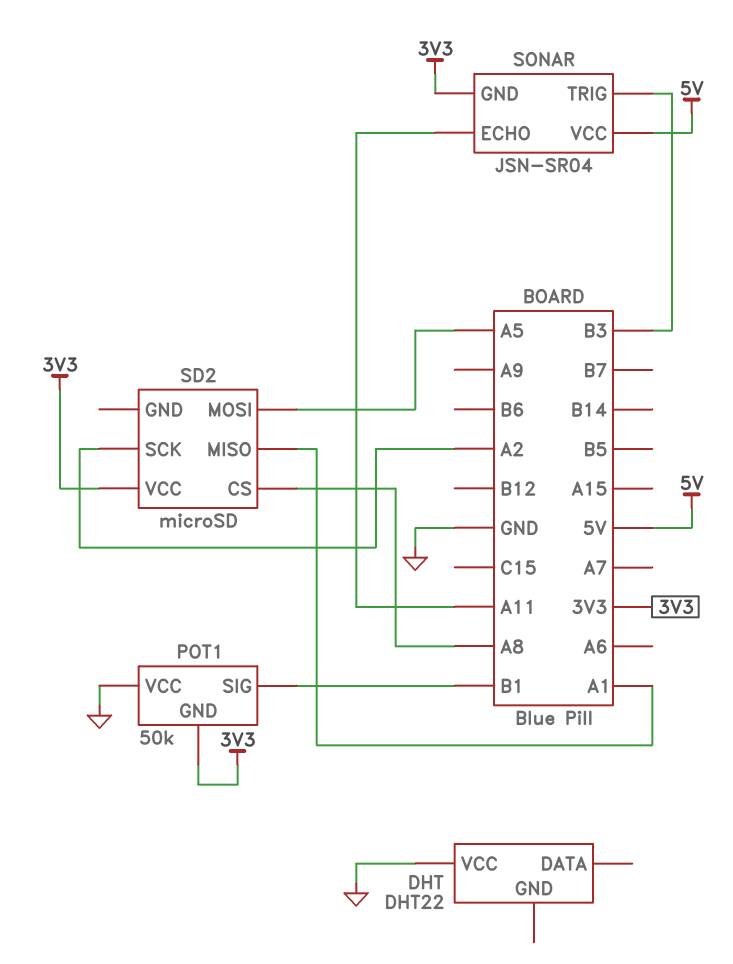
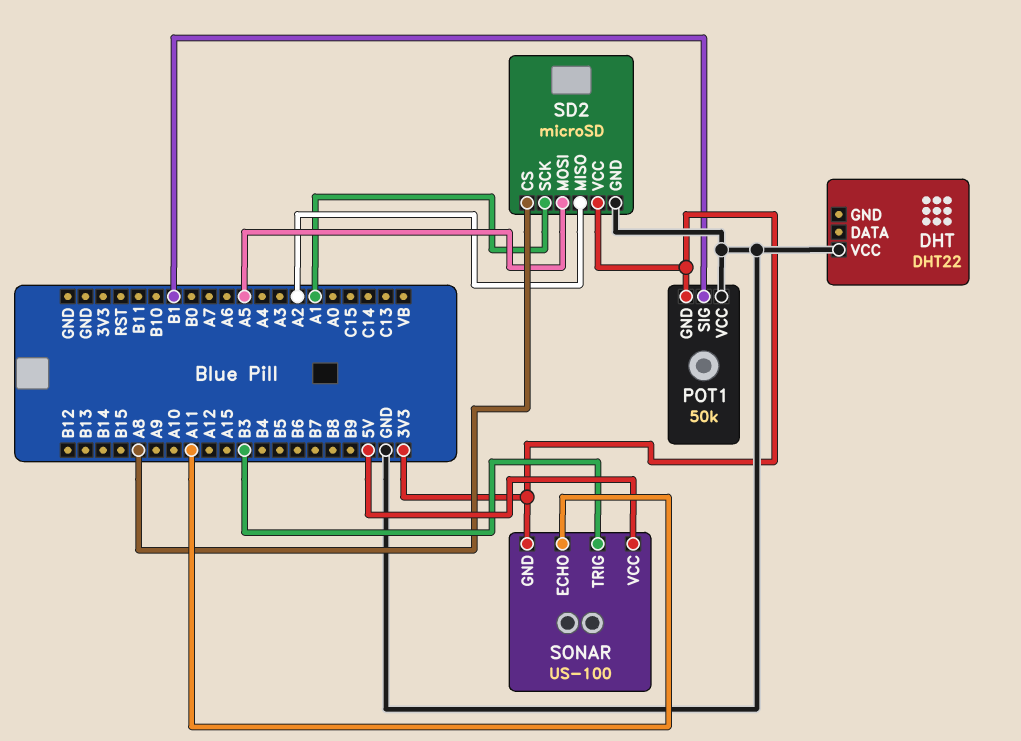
SD2 pin GND: none -> GND
SD2 pin MISO: A1 -> A2
SD2 pin SCK: A2 -> A1
SONAR: JSN-SR04 -> US-100

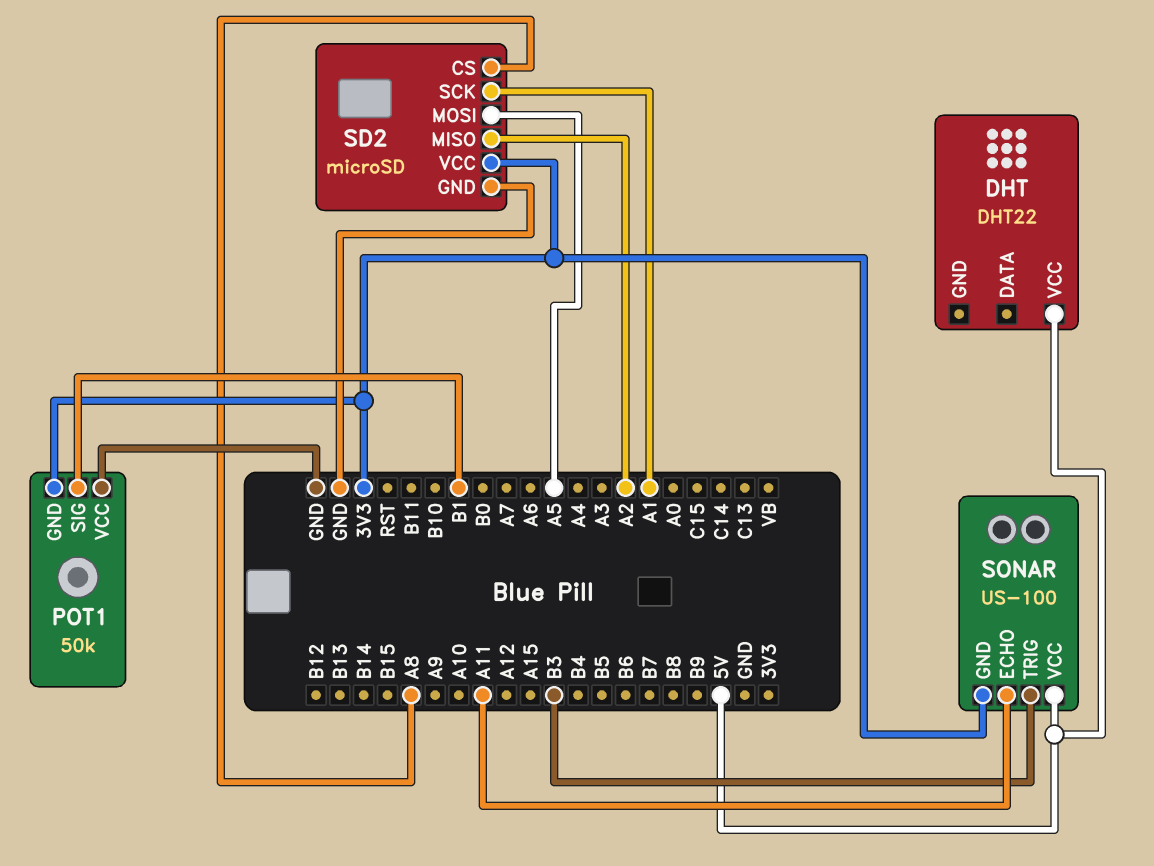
DHT pin VCC: GND -> 5V

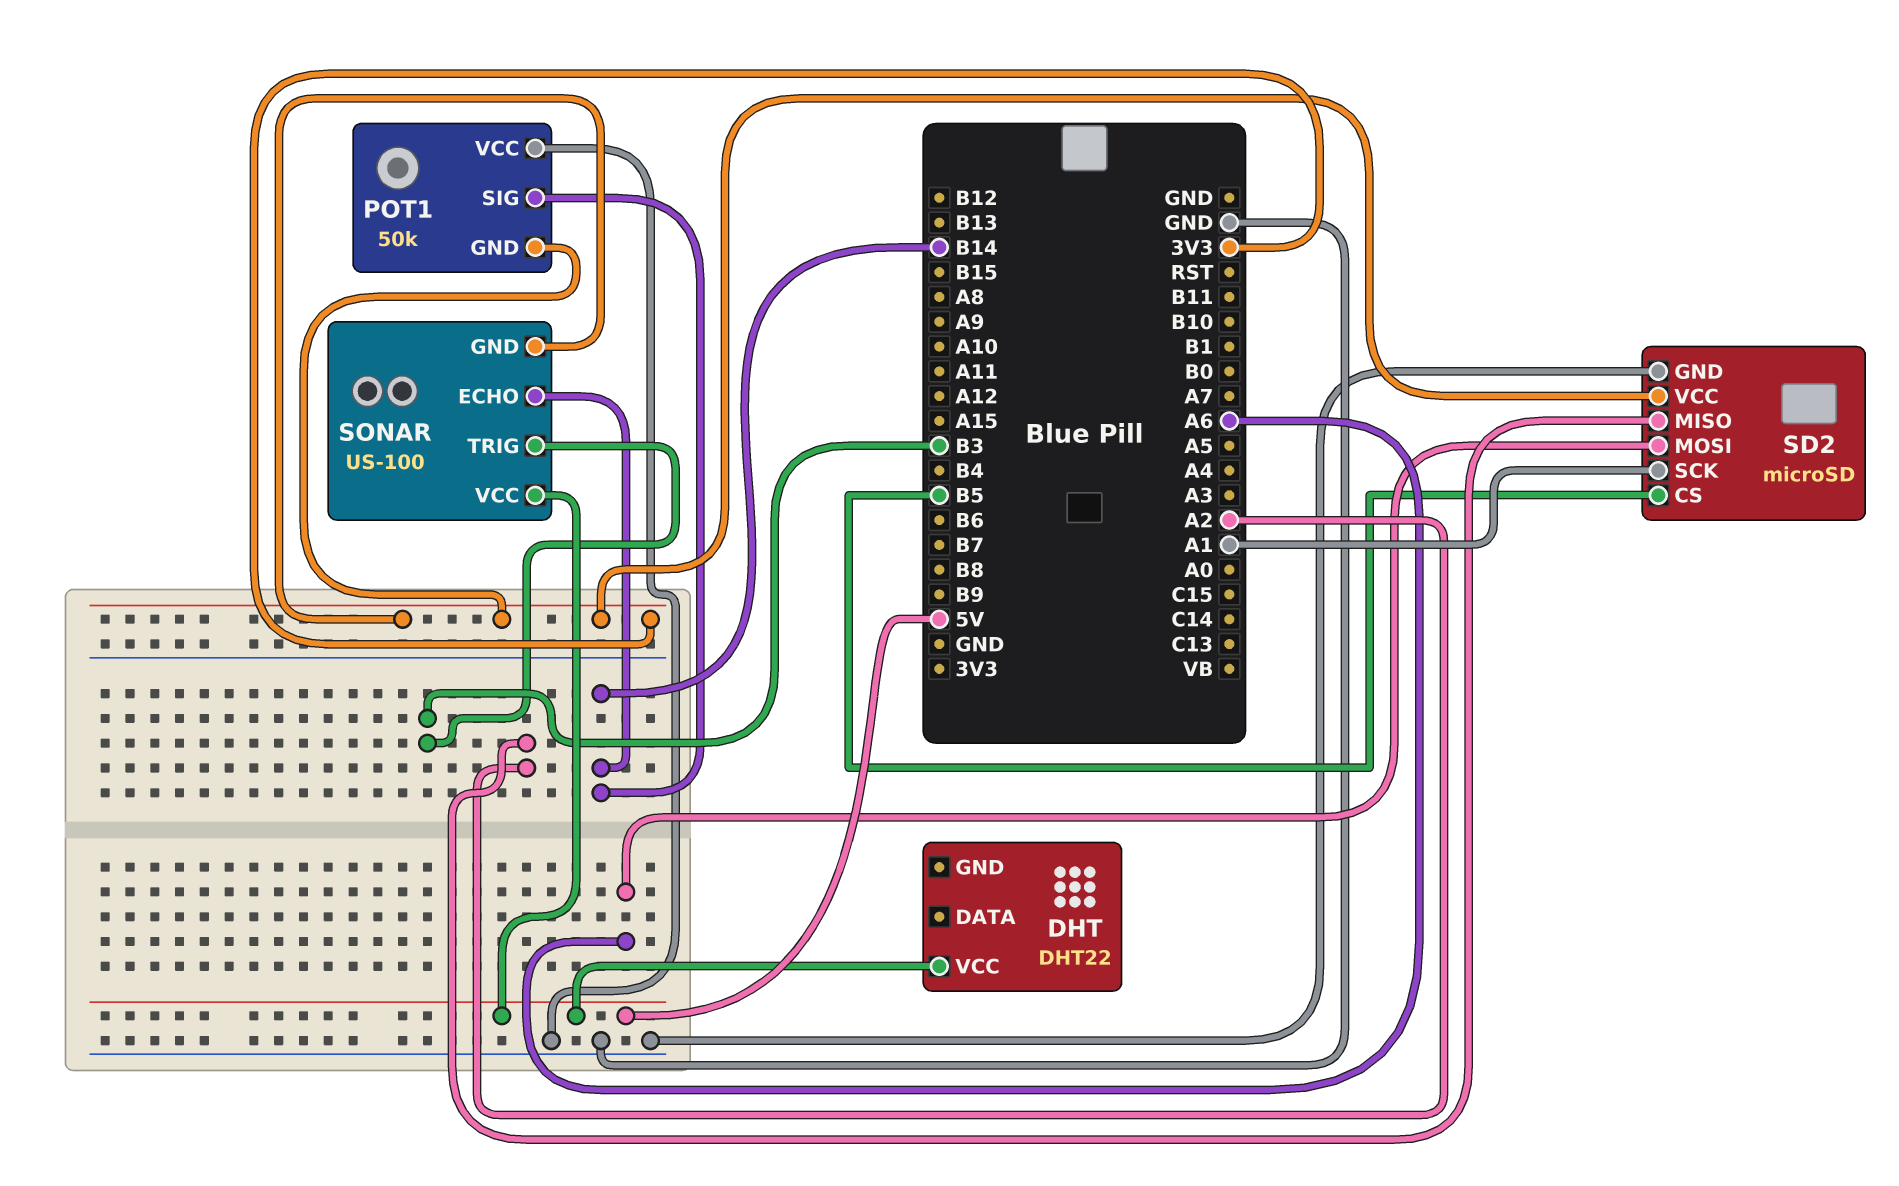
POT1 pin SIG: B1 -> B14
SD2 pin CS: A8 -> B5
SD2 pin MOSI: A5 -> A6
SONAR pin ECHO: A11 -> B14

